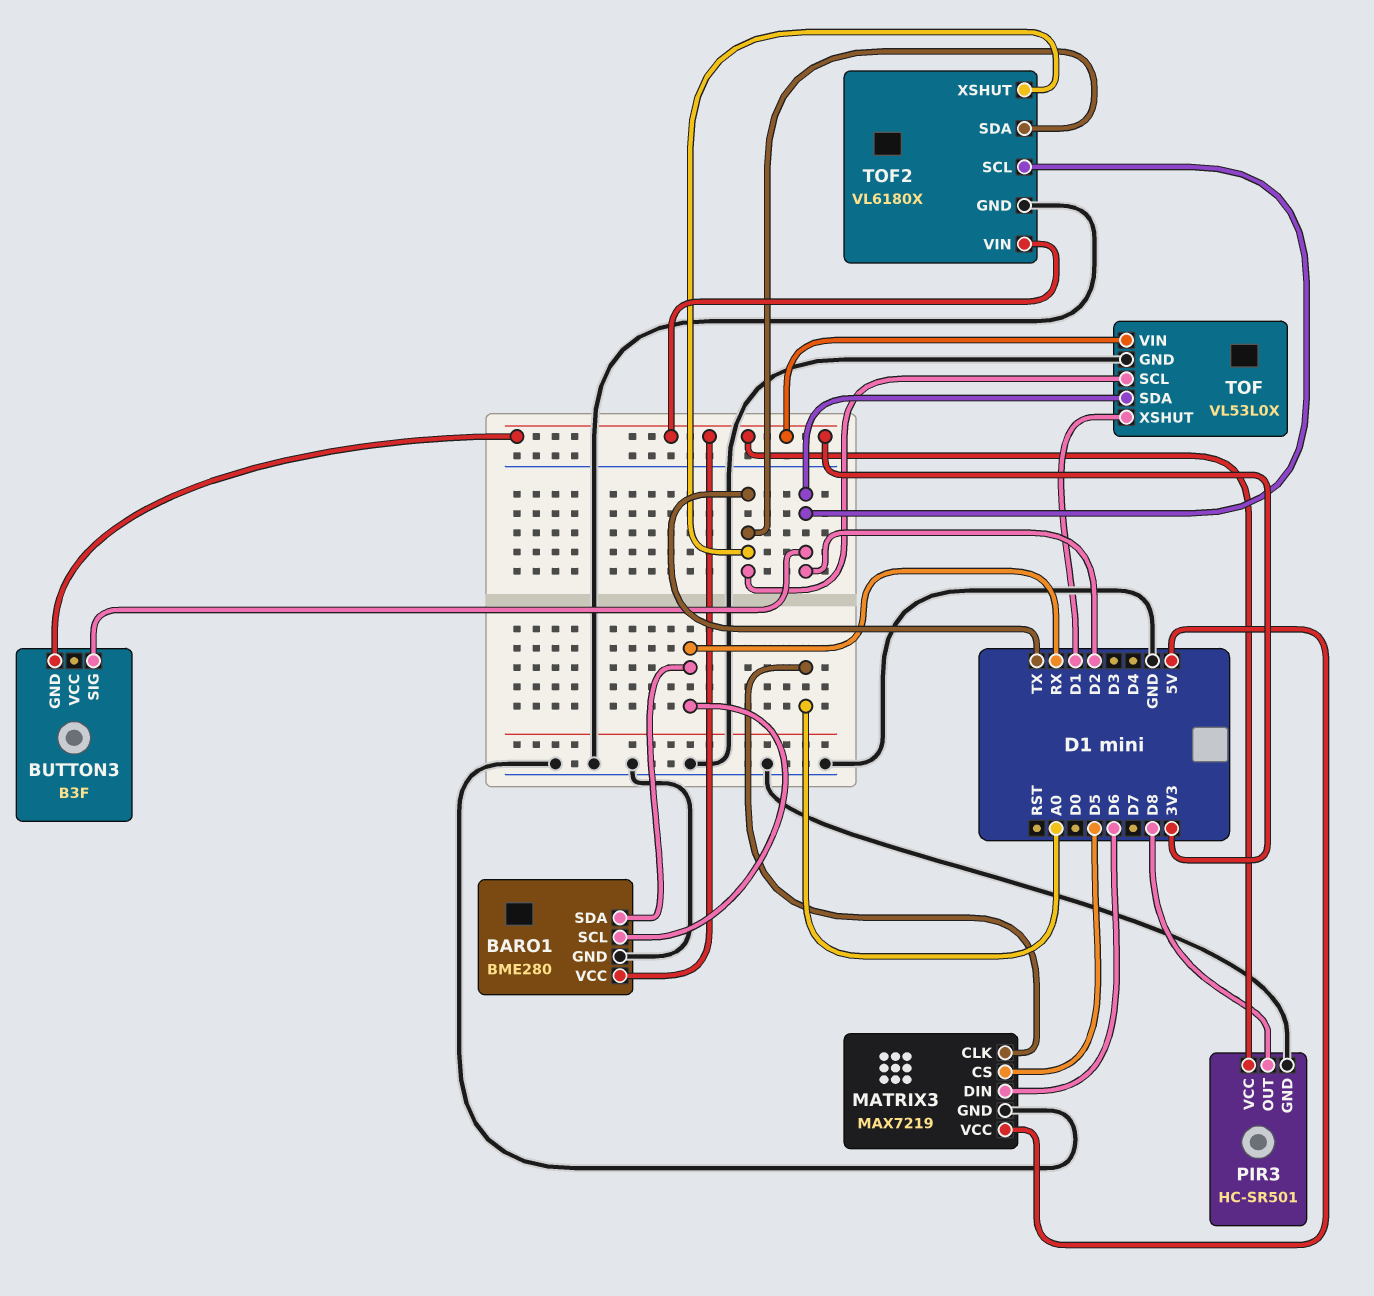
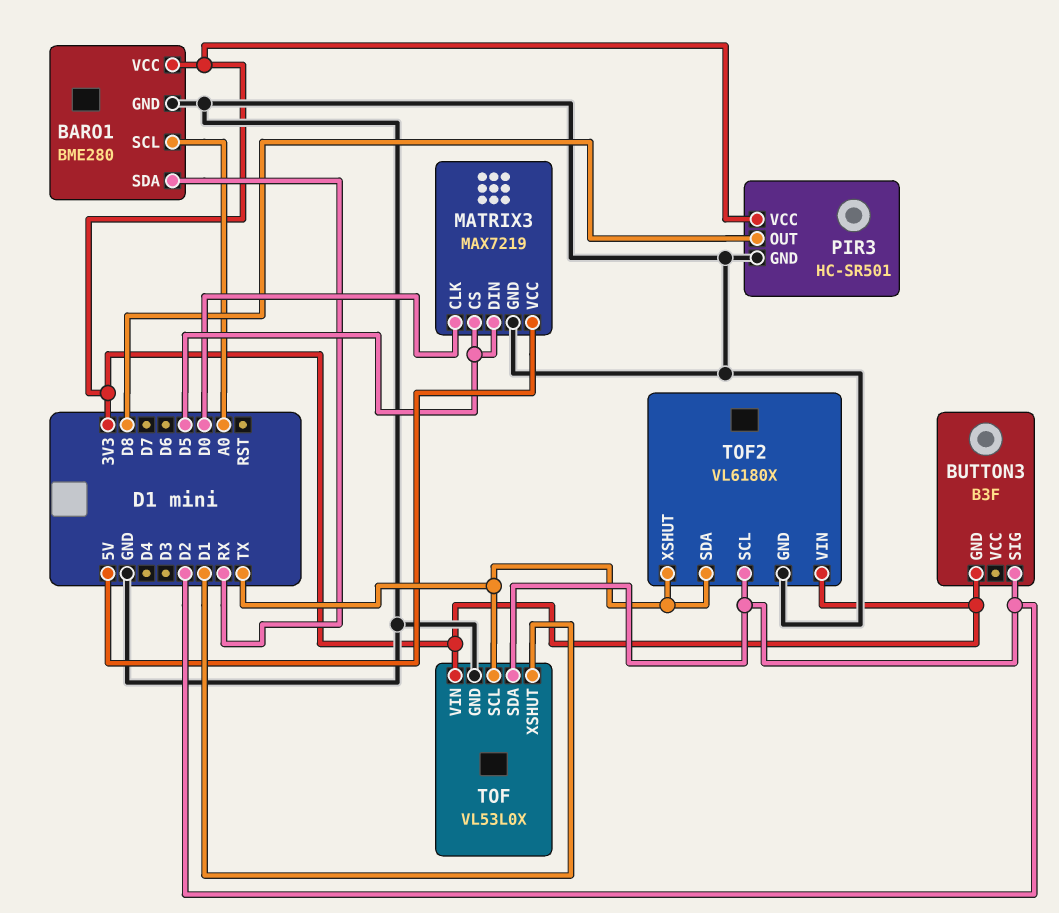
BARO1 pin SCL: RX -> A0
MATRIX3 pin CLK: A0 -> D0
MATRIX3 pin DIN: D6 -> D5

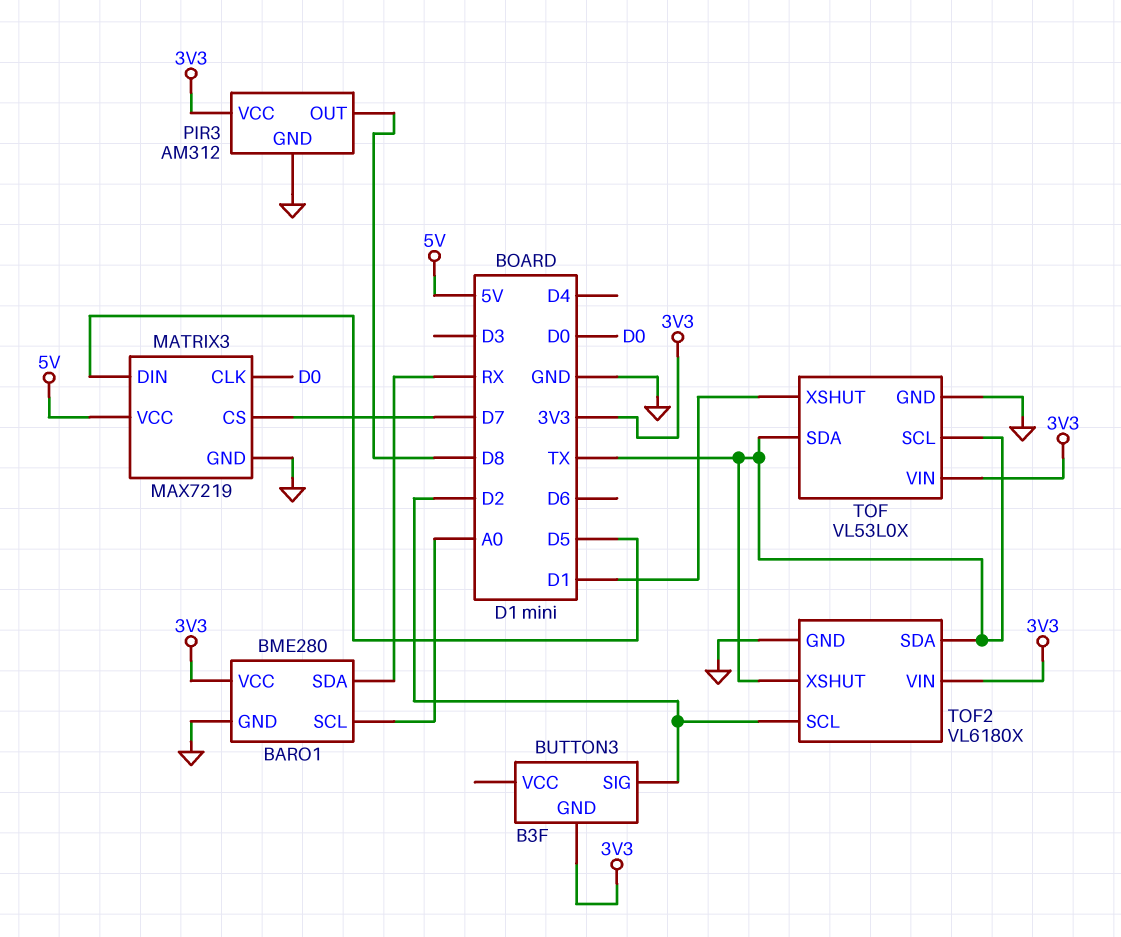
MATRIX3 pin CS: D5 -> D7
PIR3: HC-SR501 -> AM312
TOF pin SDA: D2 -> TX

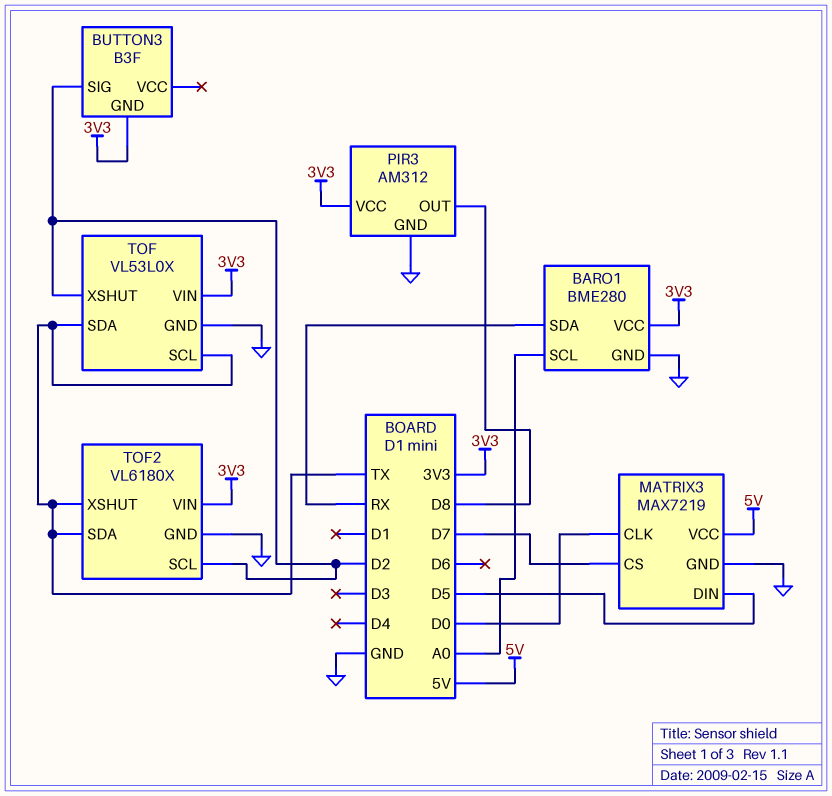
TOF pin XSHUT: D1 -> D2

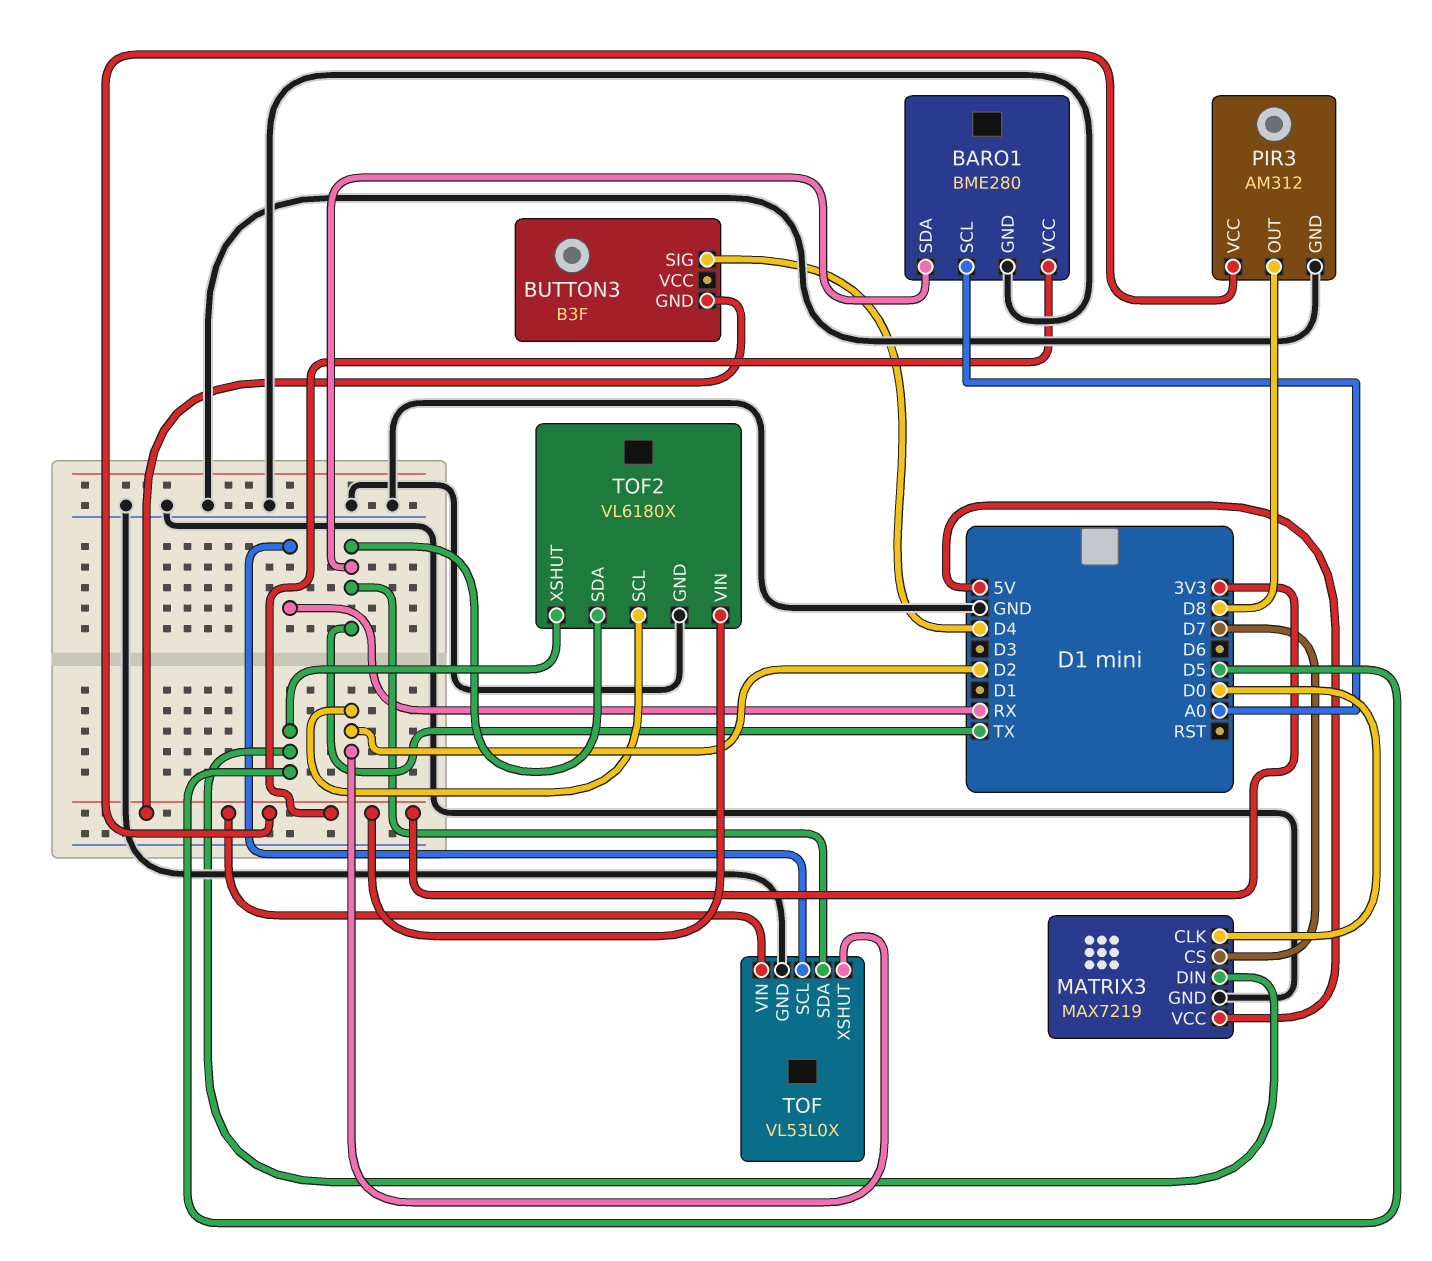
BARO1 pin SDA: RX -> TX
BUTTON3 pin SIG: D2 -> D4
TOF pin SCL: TX -> RX
TOF2 pin XSHUT: TX -> D5

